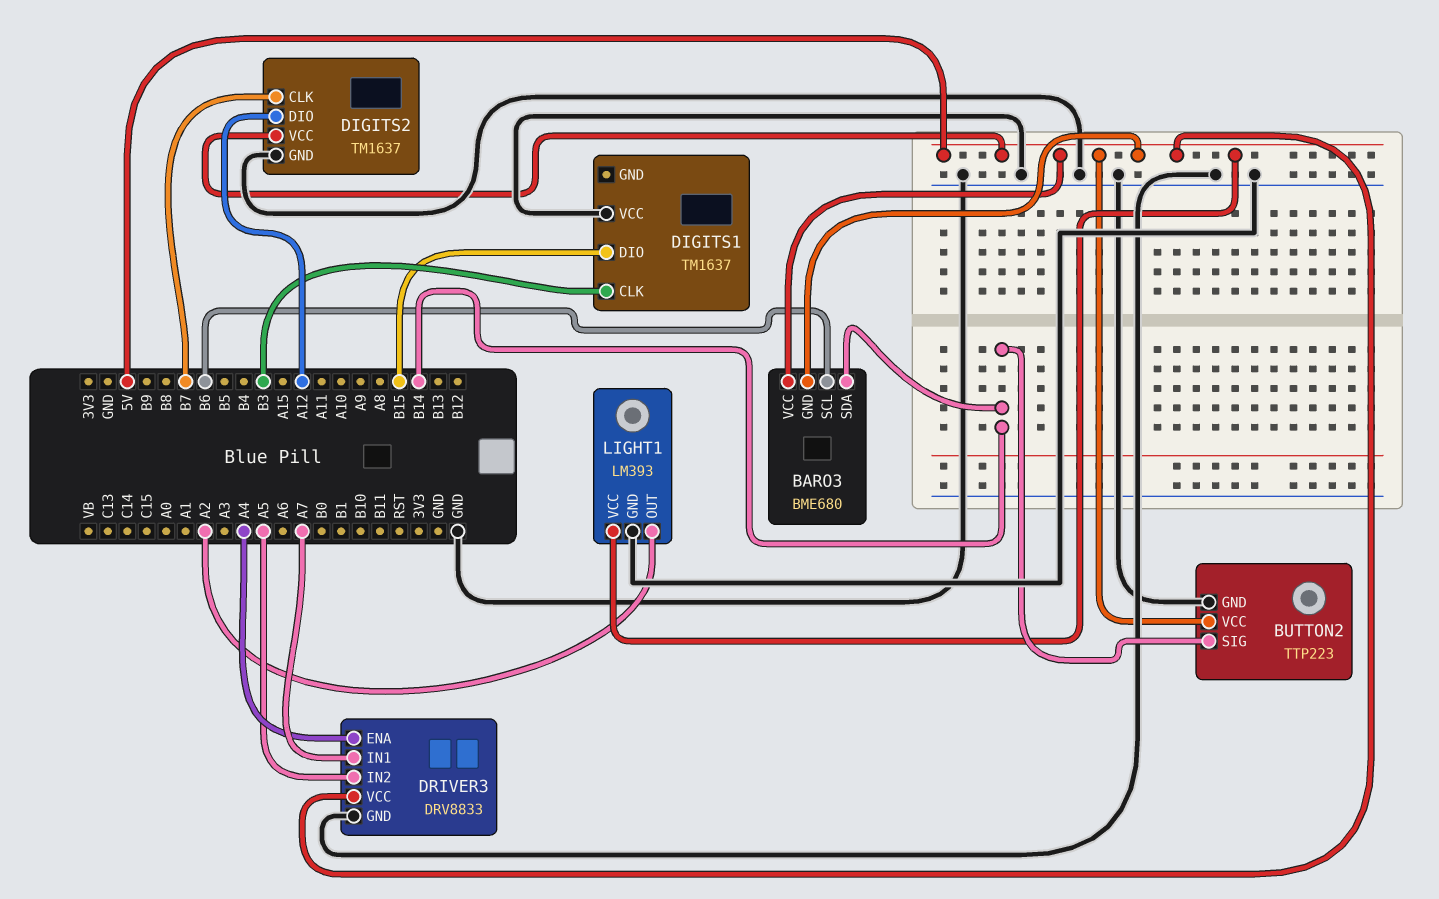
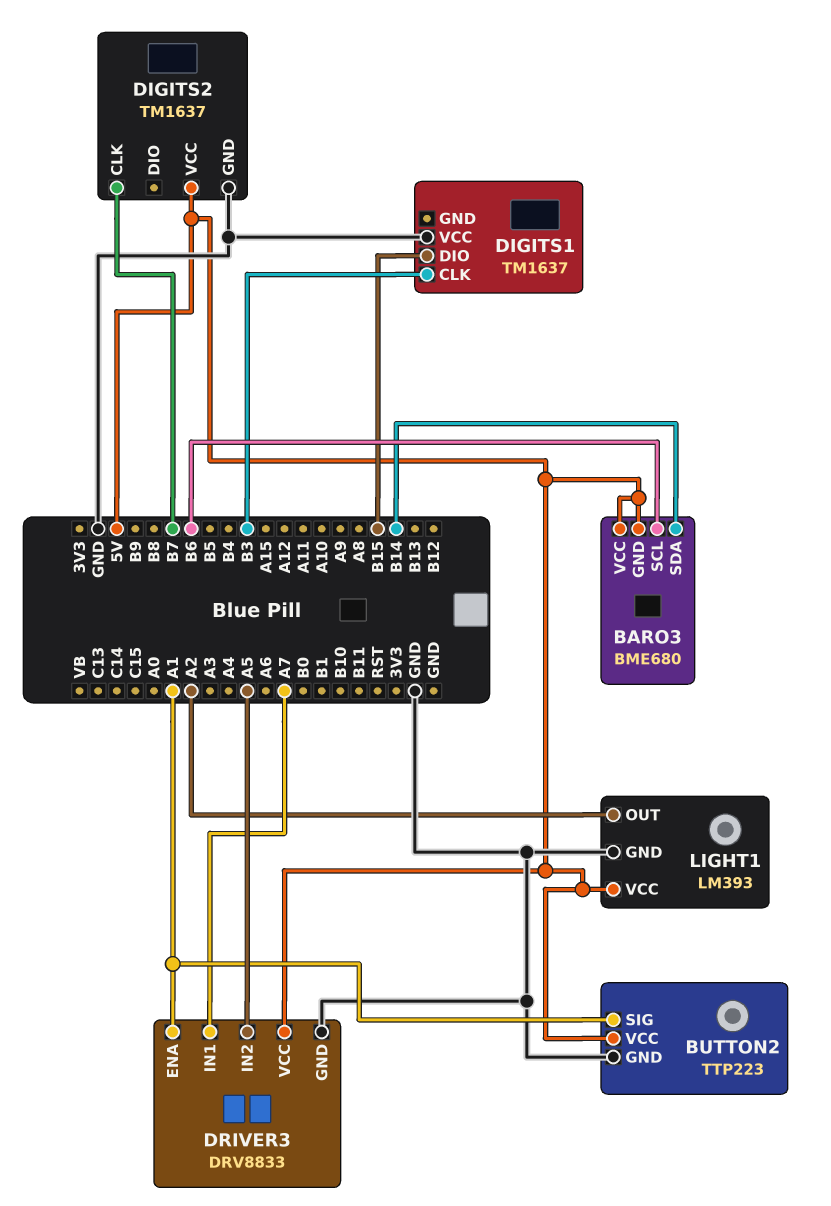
BUTTON2 pin SIG: B14 -> A1
DIGITS2 pin DIO: A12 -> none
DRIVER3 pin ENA: A4 -> A1

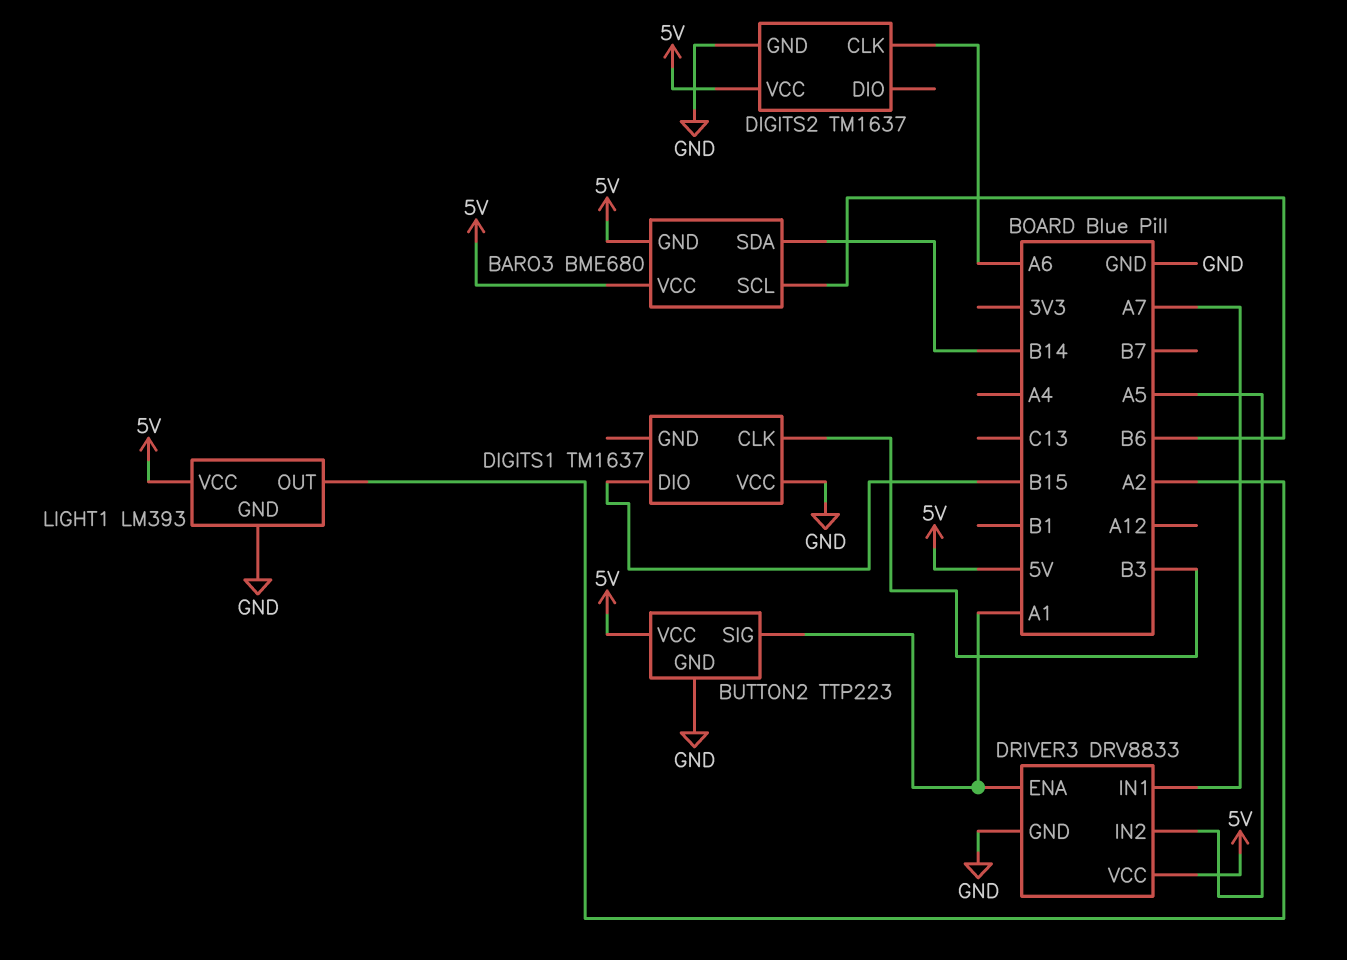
DIGITS2 pin CLK: B7 -> A6

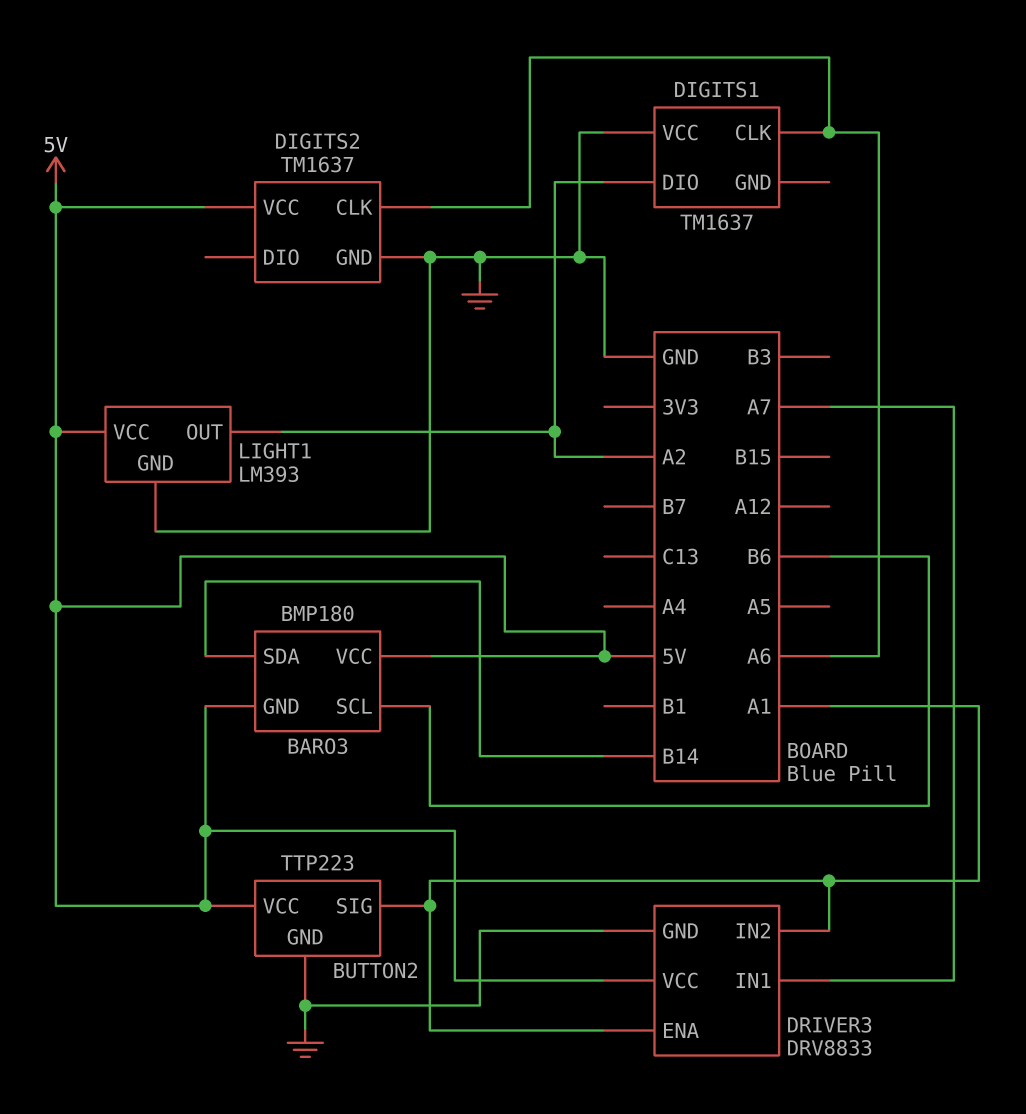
BARO3: BME680 -> BMP180
DIGITS1 pin CLK: B3 -> A6
DIGITS1 pin DIO: B15 -> A2
DRIVER3 pin IN2: A5 -> A1

